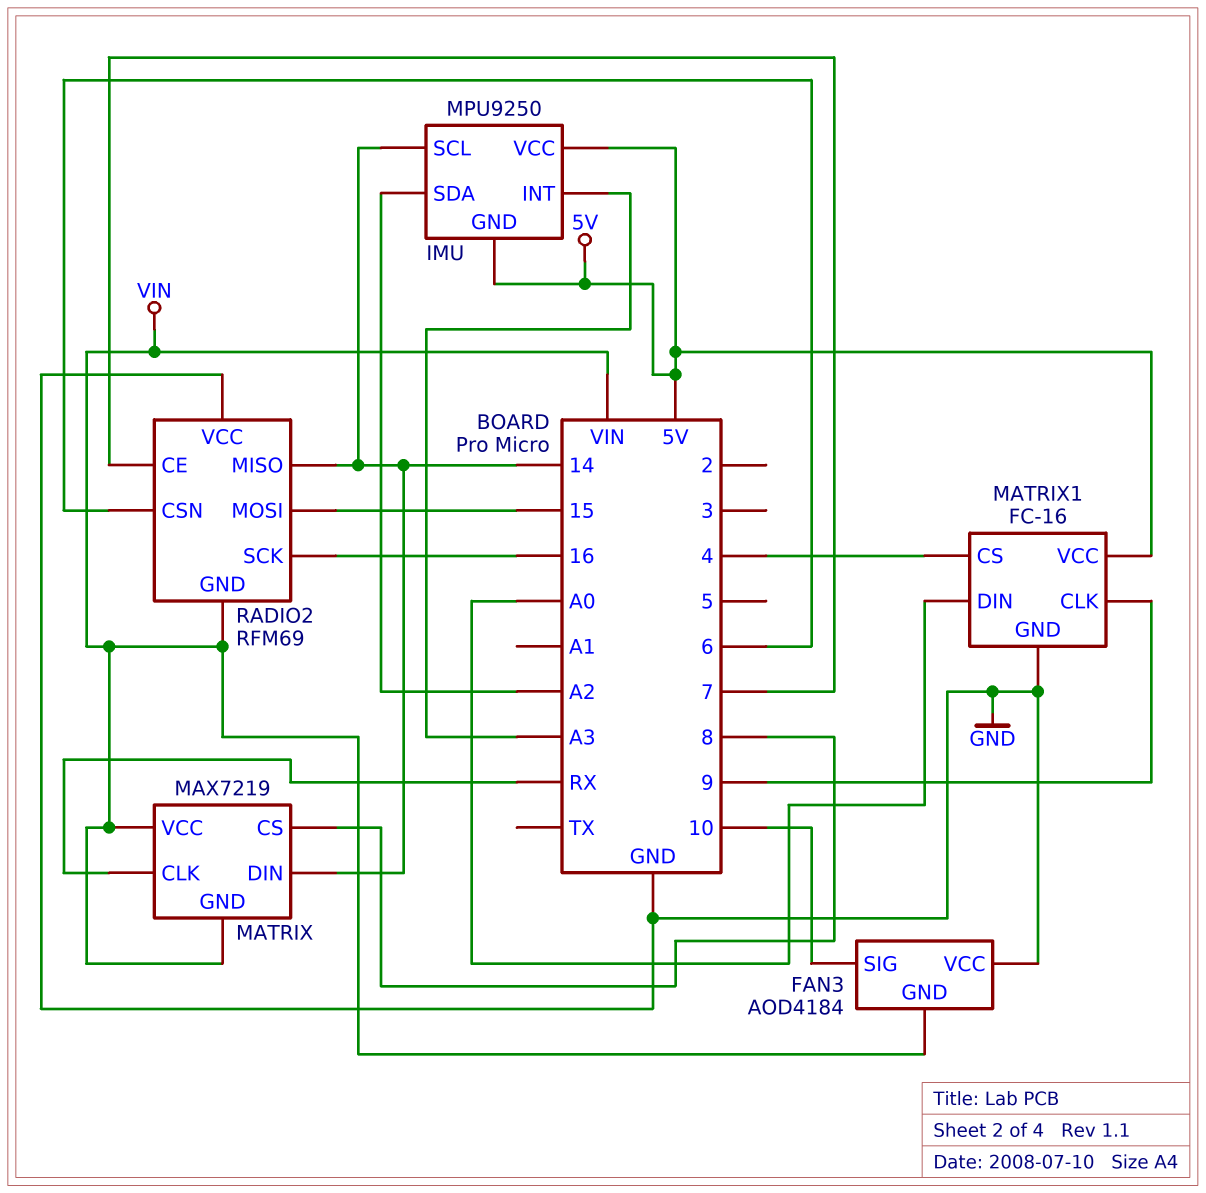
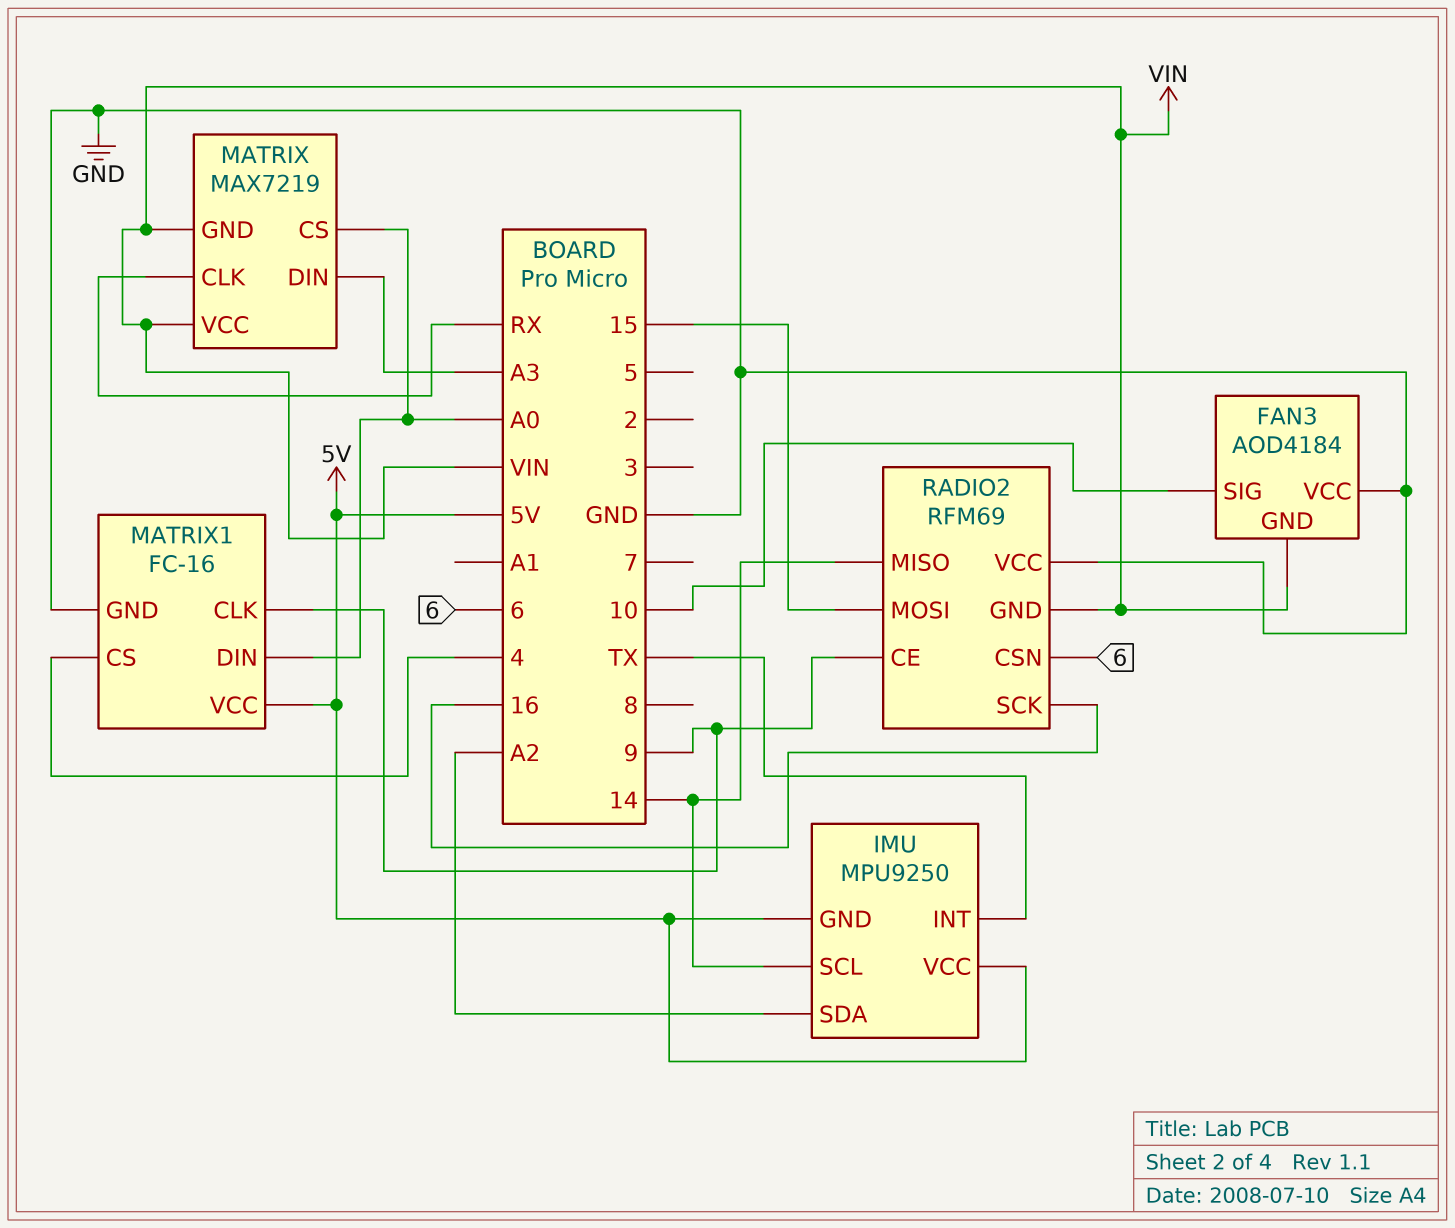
IMU pin INT: A3 -> TX
MATRIX pin CS: 8 -> A0
MATRIX pin DIN: 14 -> A3
RADIO2 pin CE: 7 -> 9

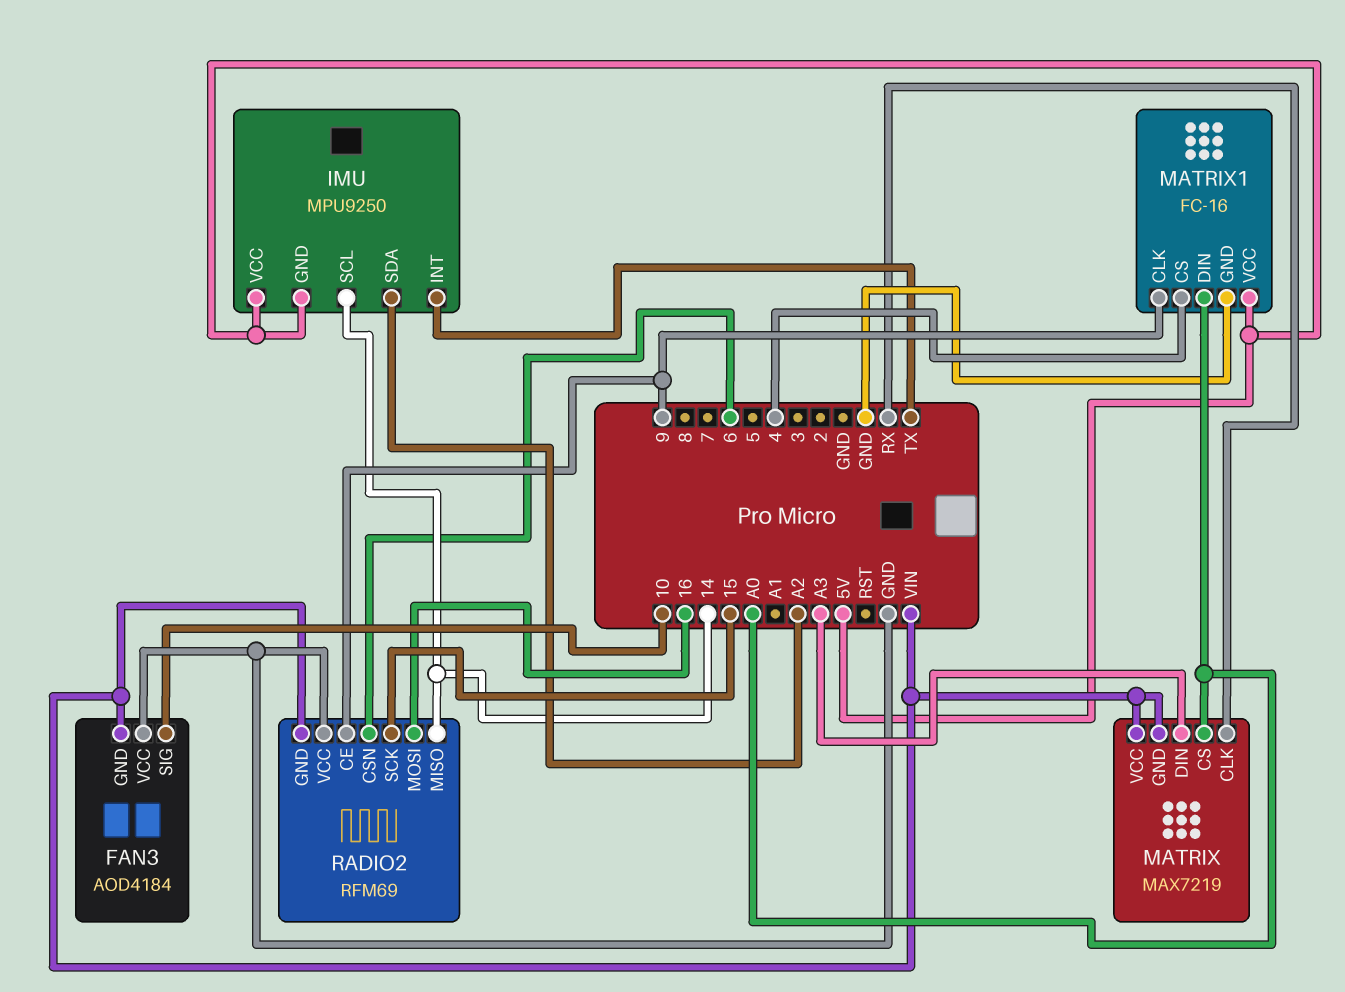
RADIO2 pin MOSI: 15 -> 16
RADIO2 pin SCK: 16 -> 15

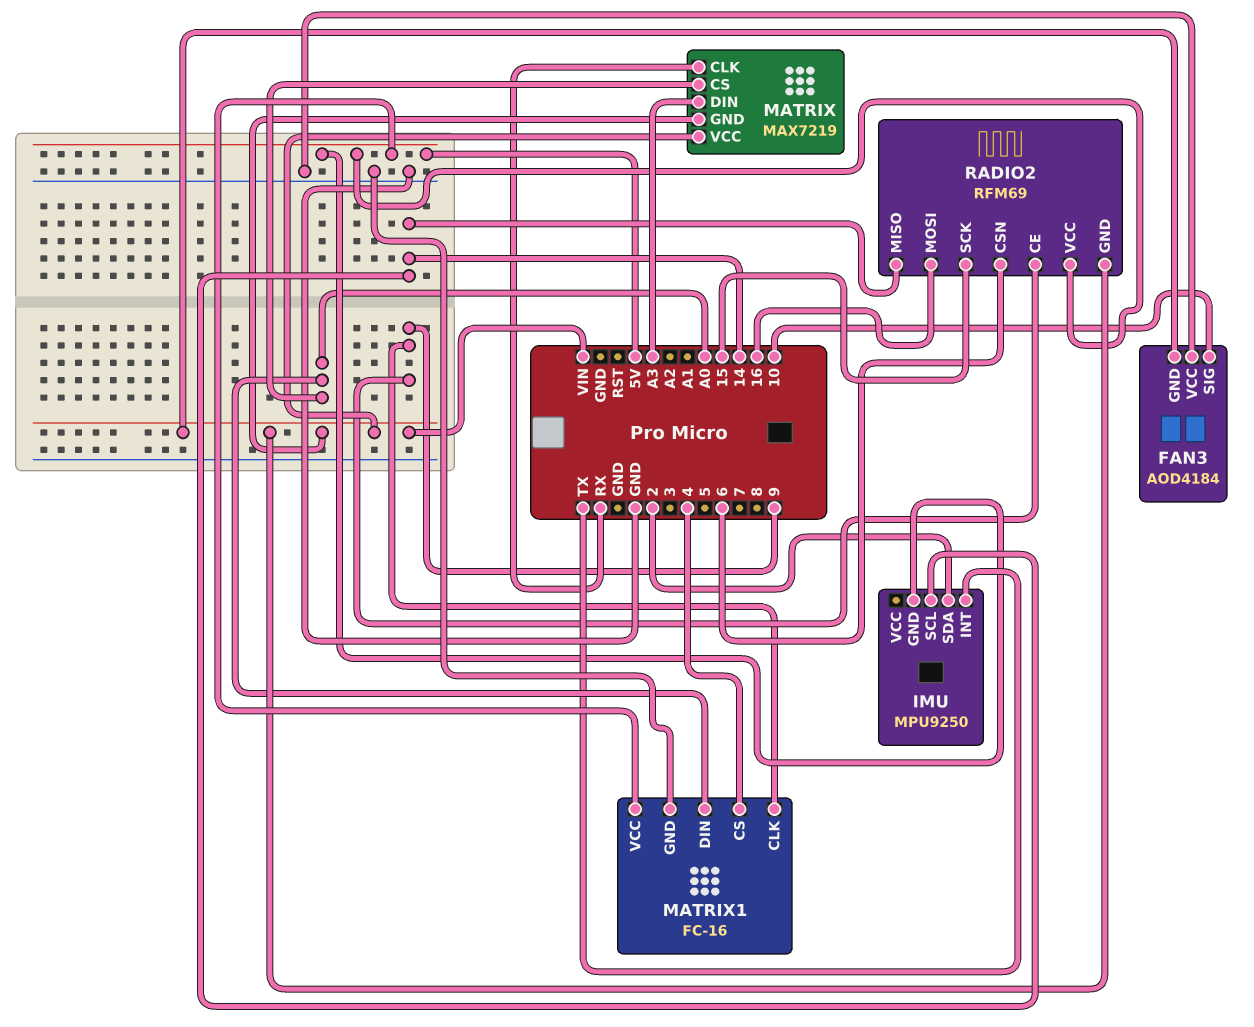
IMU pin SDA: A2 -> 2
IMU pin VCC: 5V -> none
RADIO2 pin VCC: GND -> 5V

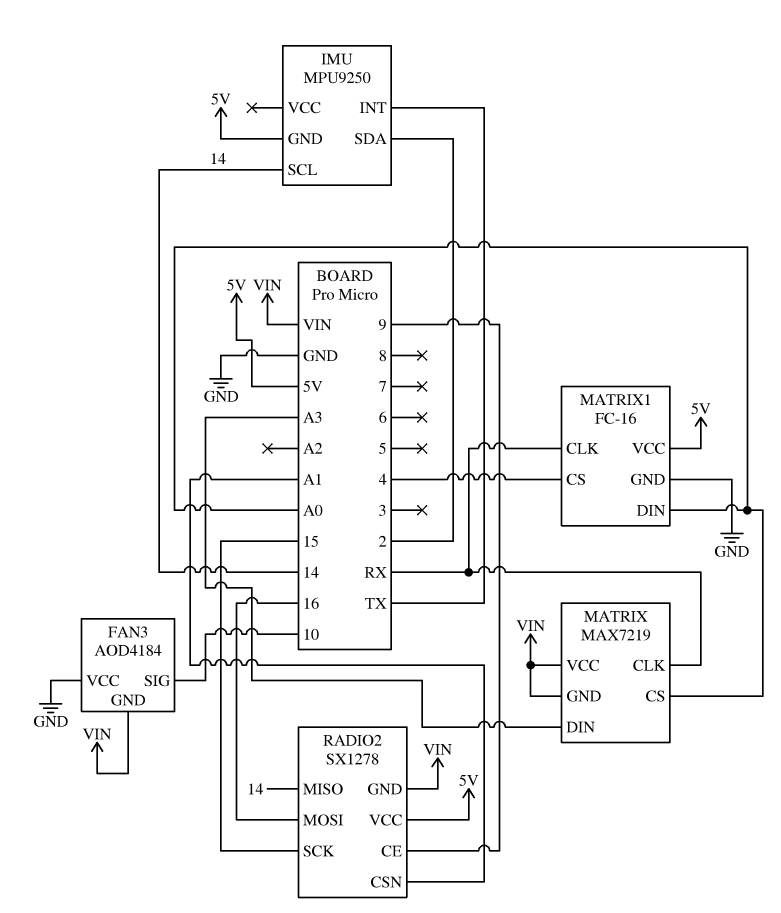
MATRIX1 pin CLK: 9 -> RX
RADIO2: RFM69 -> SX1278
RADIO2 pin CSN: 6 -> A1

